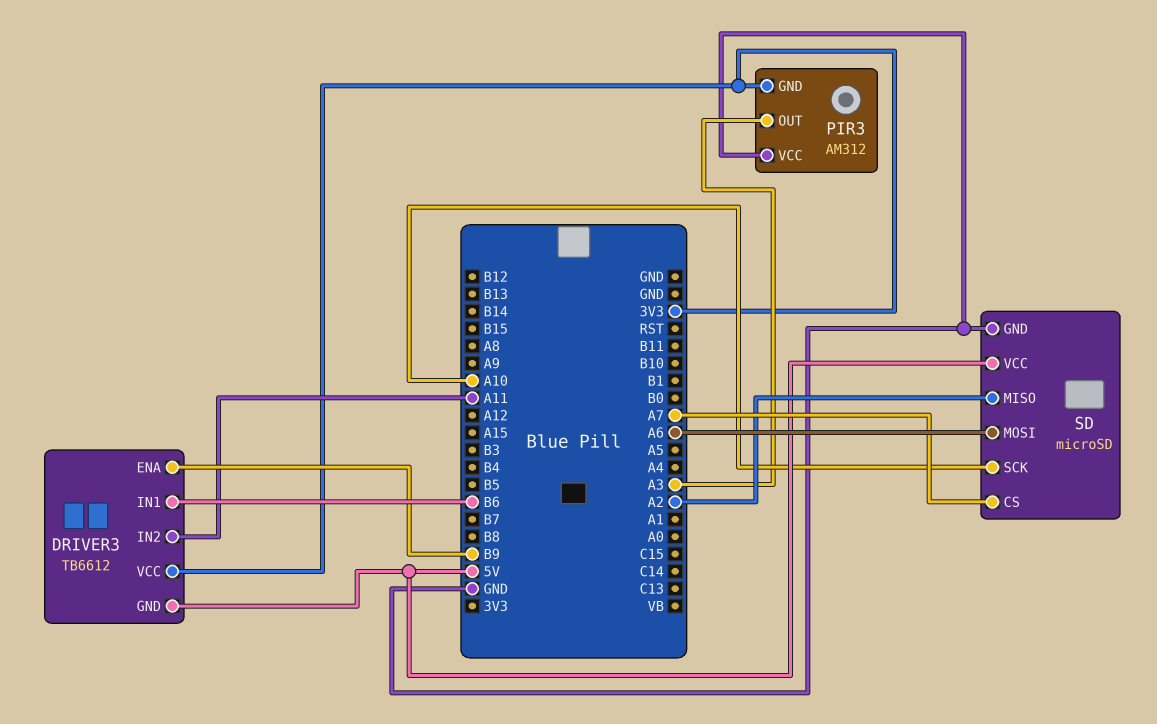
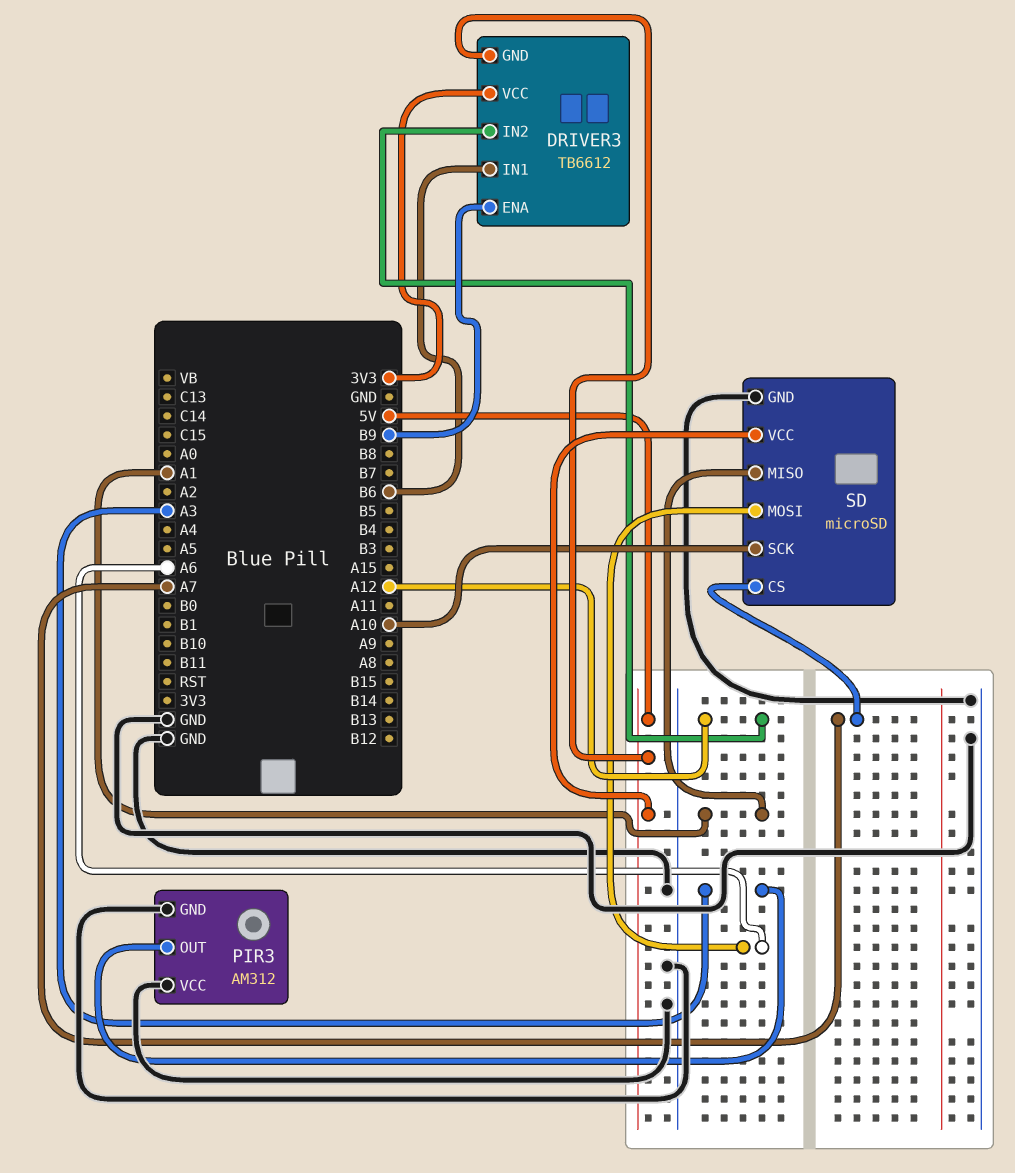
DRIVER3 pin IN2: A11 -> A12
PIR3 pin GND: 3V3 -> GND
SD pin MISO: A2 -> A1

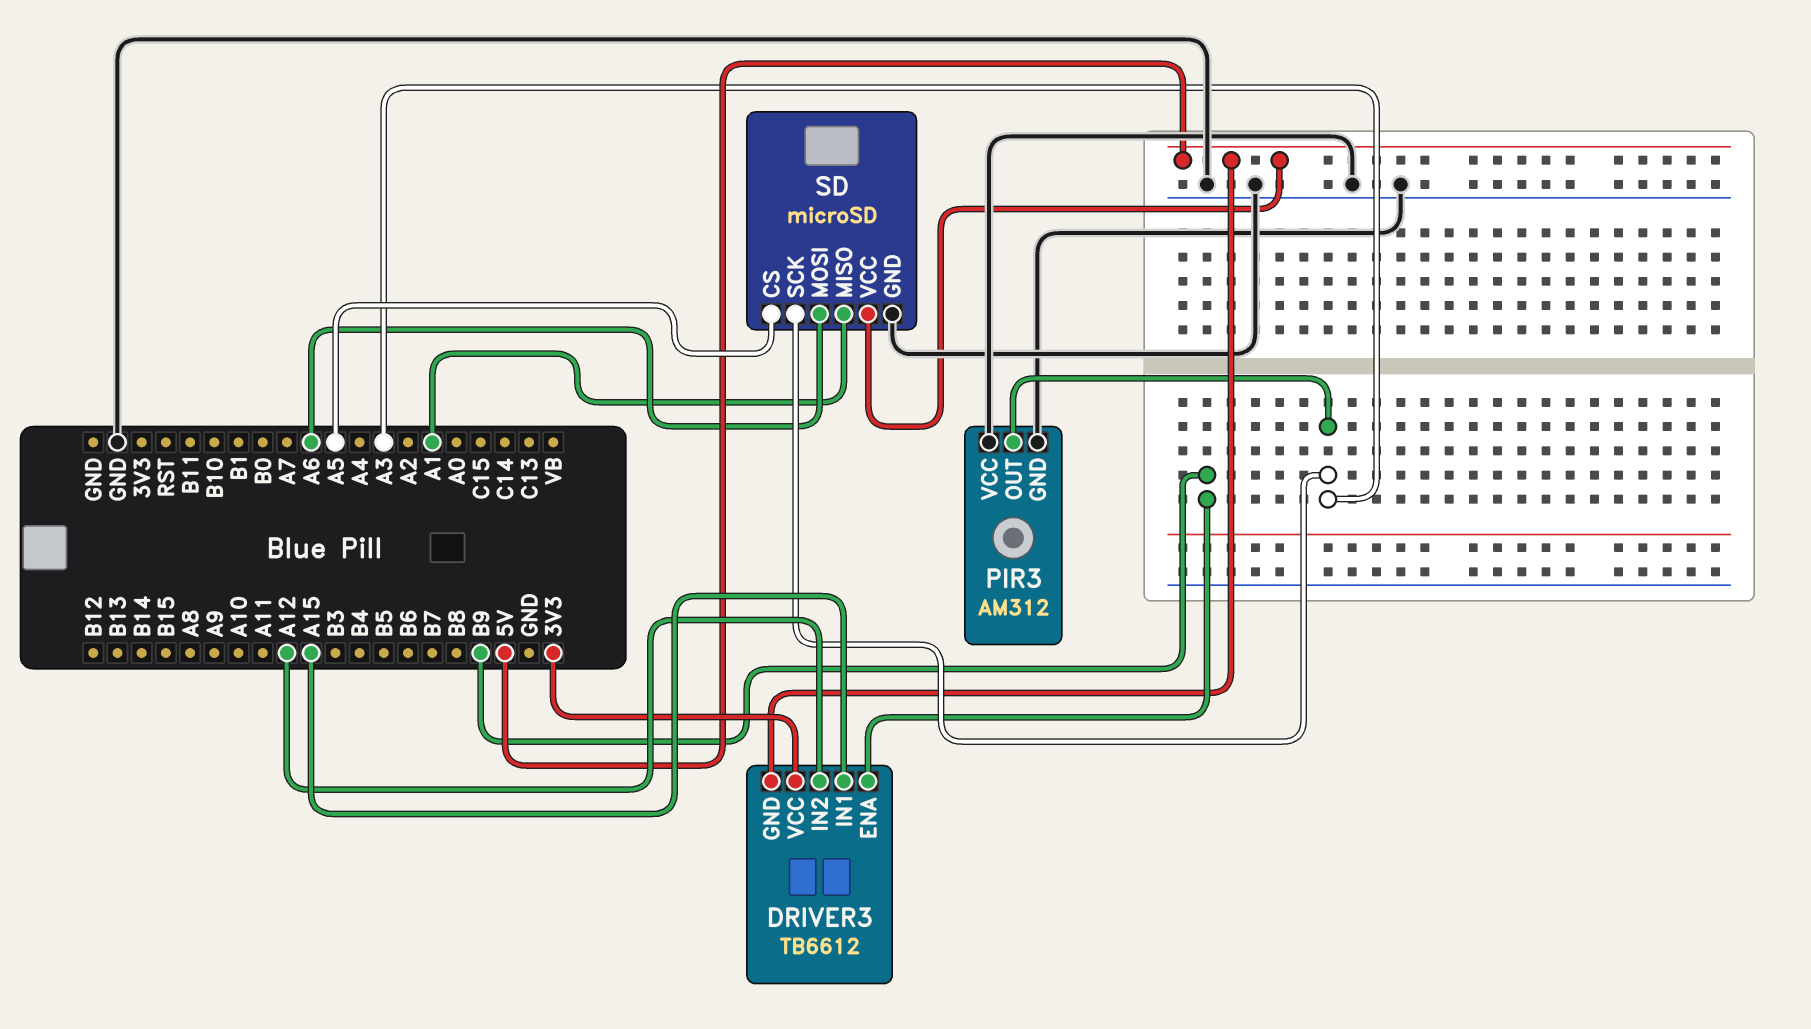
DRIVER3 pin IN1: B6 -> A15
SD pin CS: A7 -> A5
SD pin SCK: A10 -> A3

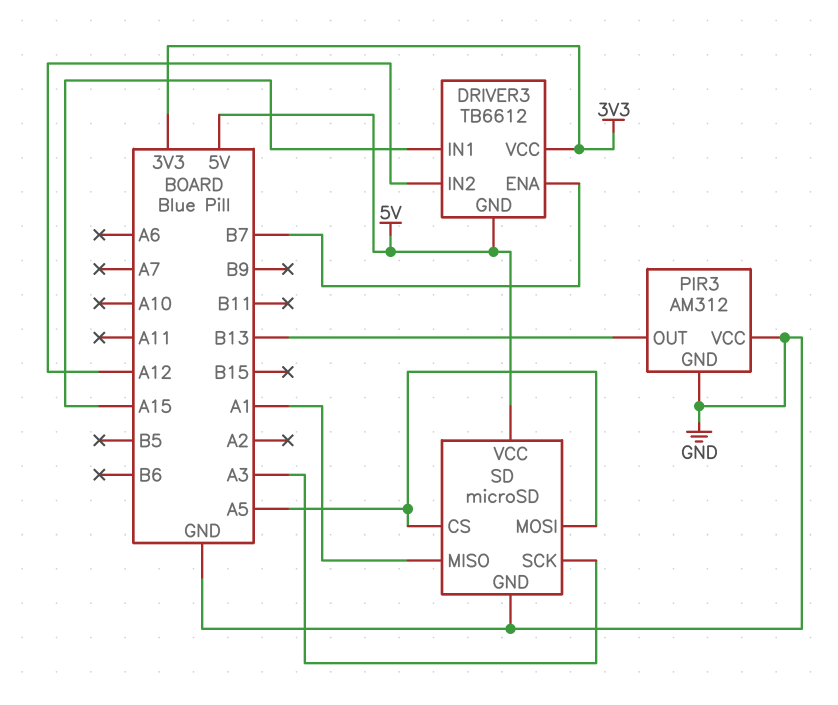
DRIVER3 pin ENA: B9 -> B7
PIR3 pin OUT: A3 -> B13
SD pin MOSI: A6 -> A5

